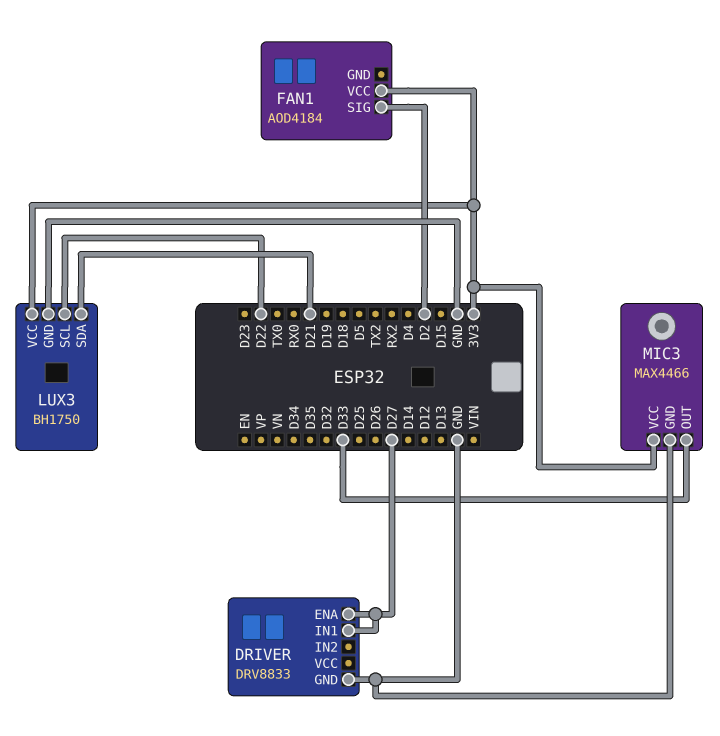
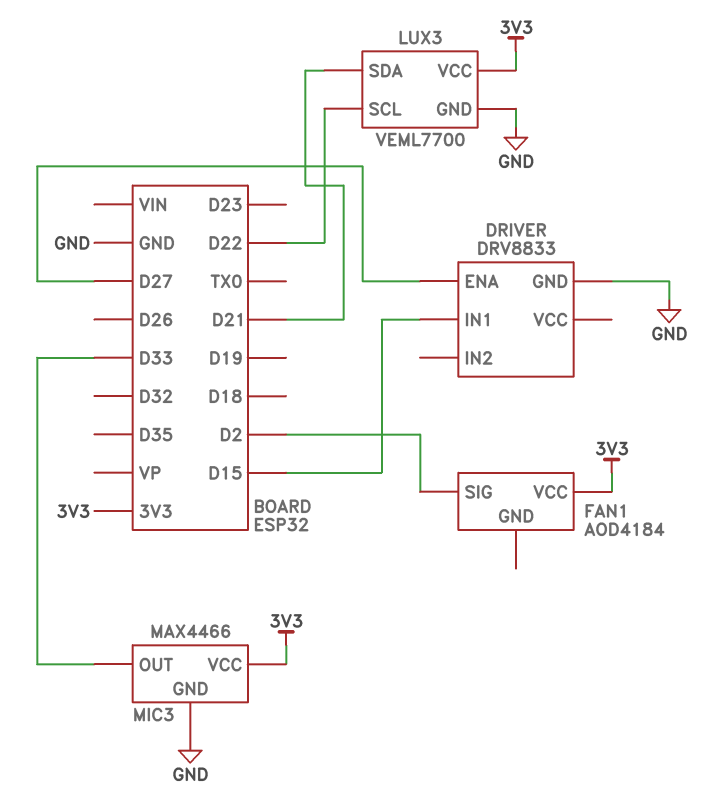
DRIVER pin IN1: D27 -> D15
LUX3: BH1750 -> VEML7700

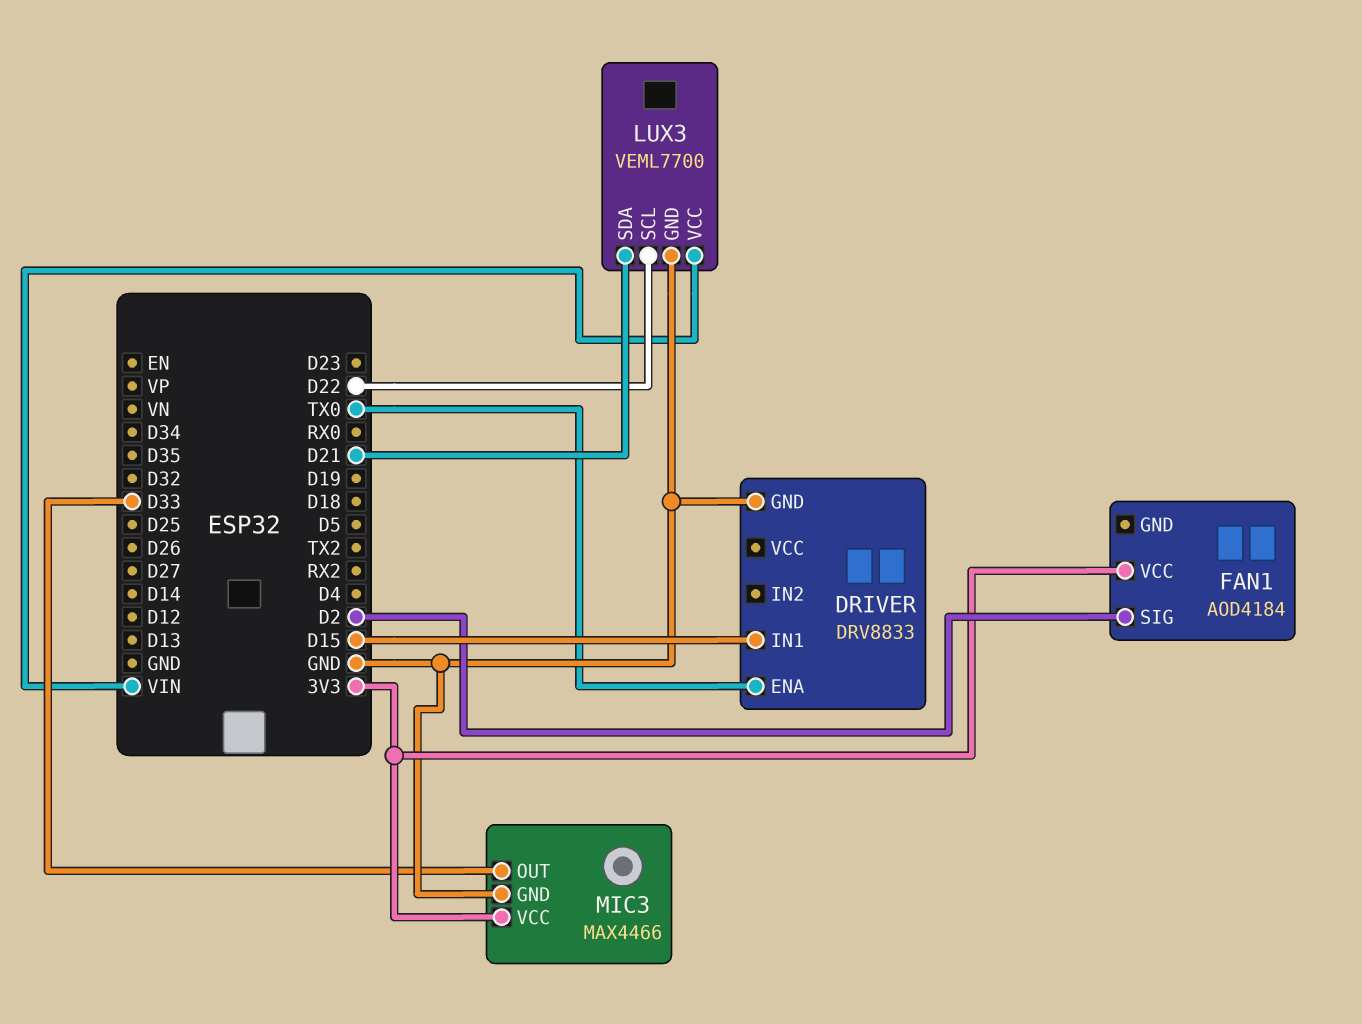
DRIVER pin ENA: D27 -> TX0
LUX3 pin VCC: 3V3 -> VIN

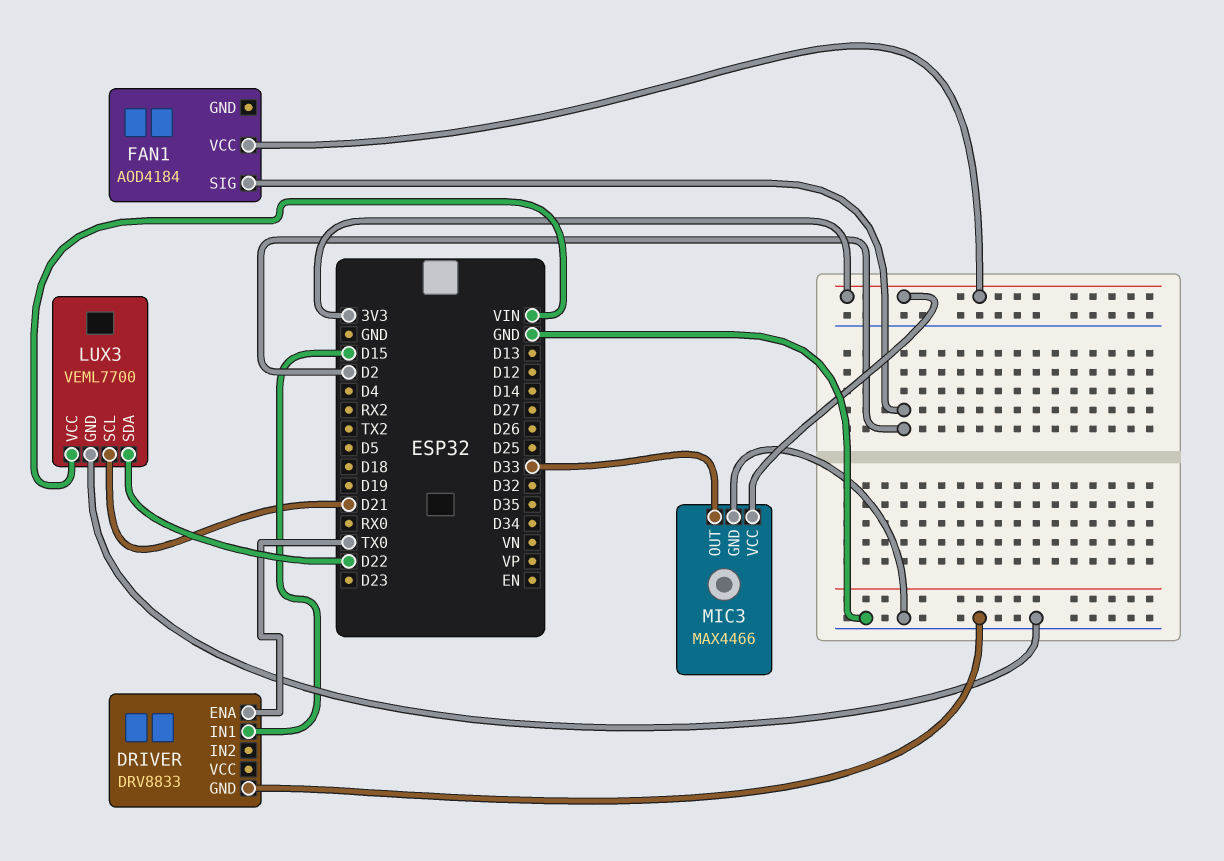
LUX3 pin SCL: D22 -> D21
LUX3 pin SDA: D21 -> D22

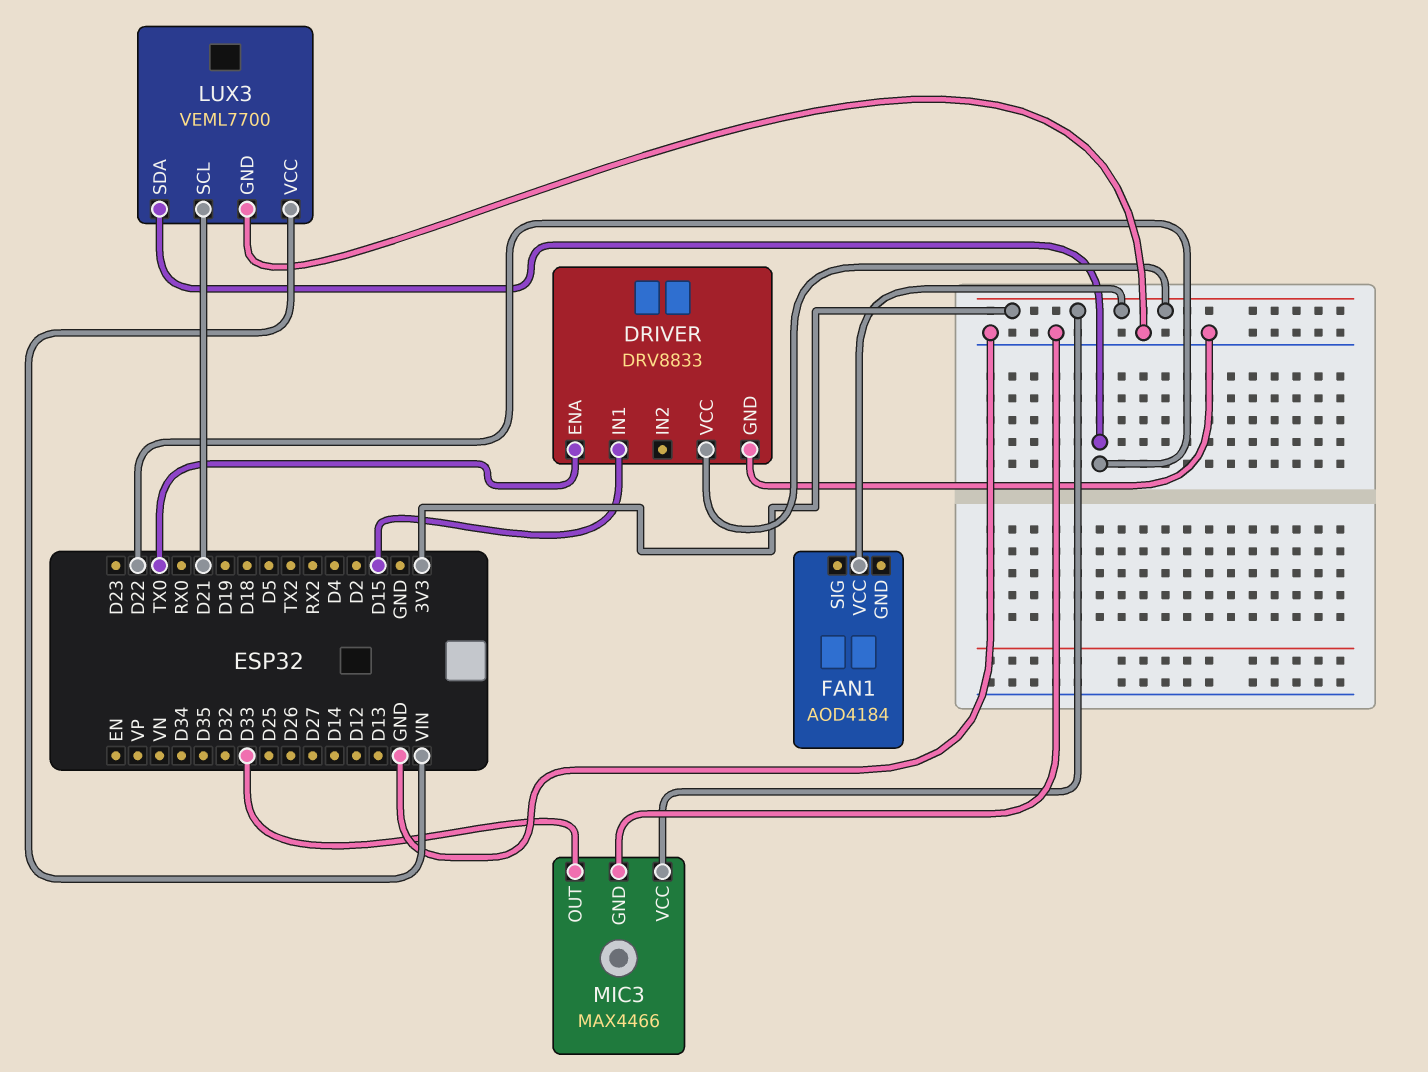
DRIVER pin VCC: none -> 3V3
FAN1 pin SIG: D2 -> none

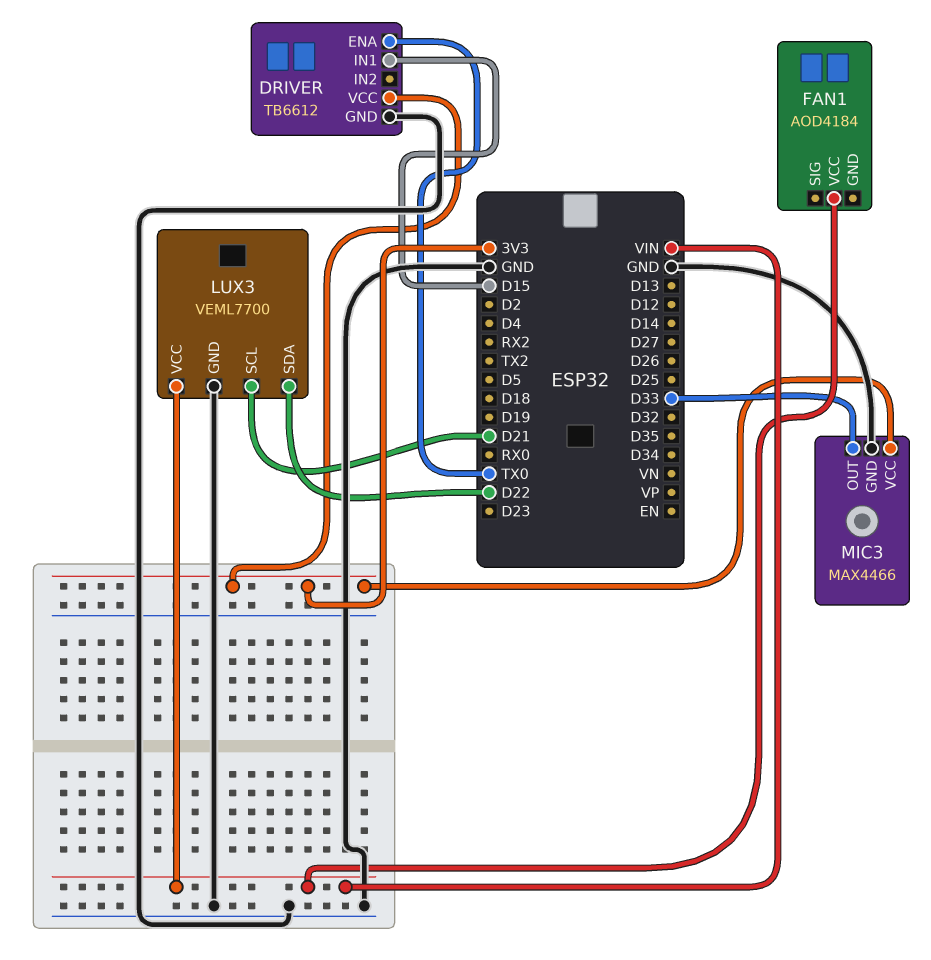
DRIVER: DRV8833 -> TB6612
FAN1 pin VCC: 3V3 -> VIN

